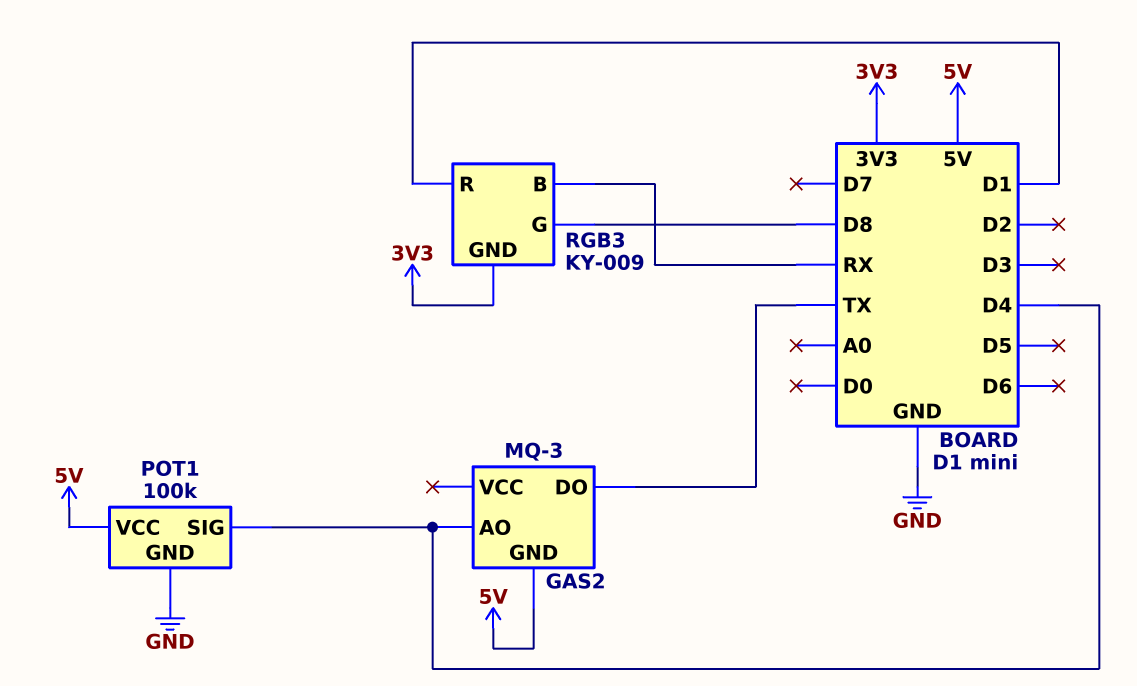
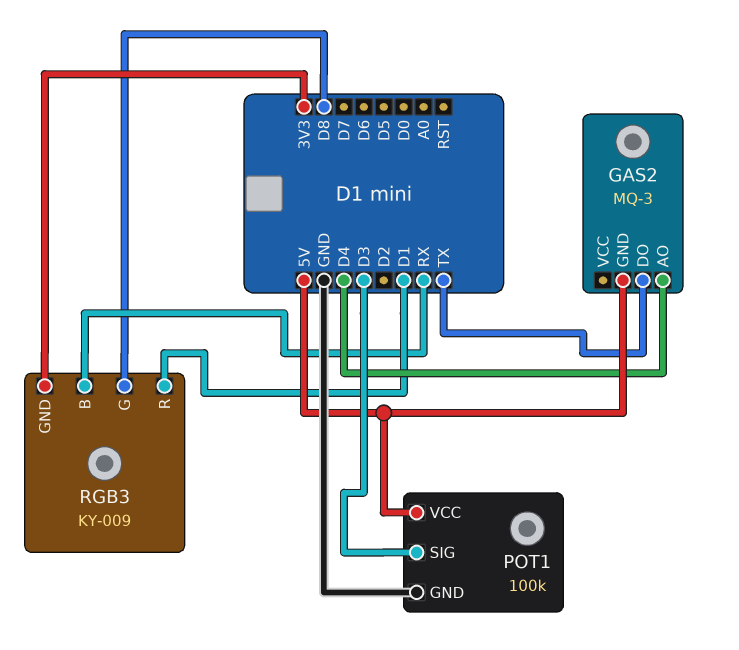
POT1 pin SIG: D4 -> D3

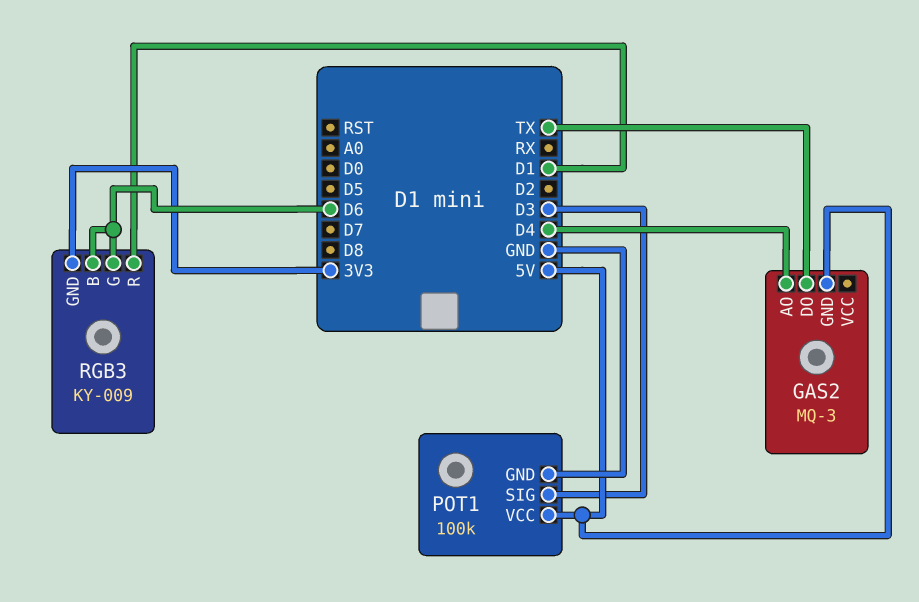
RGB3 pin B: RX -> D6
RGB3 pin G: D8 -> D6

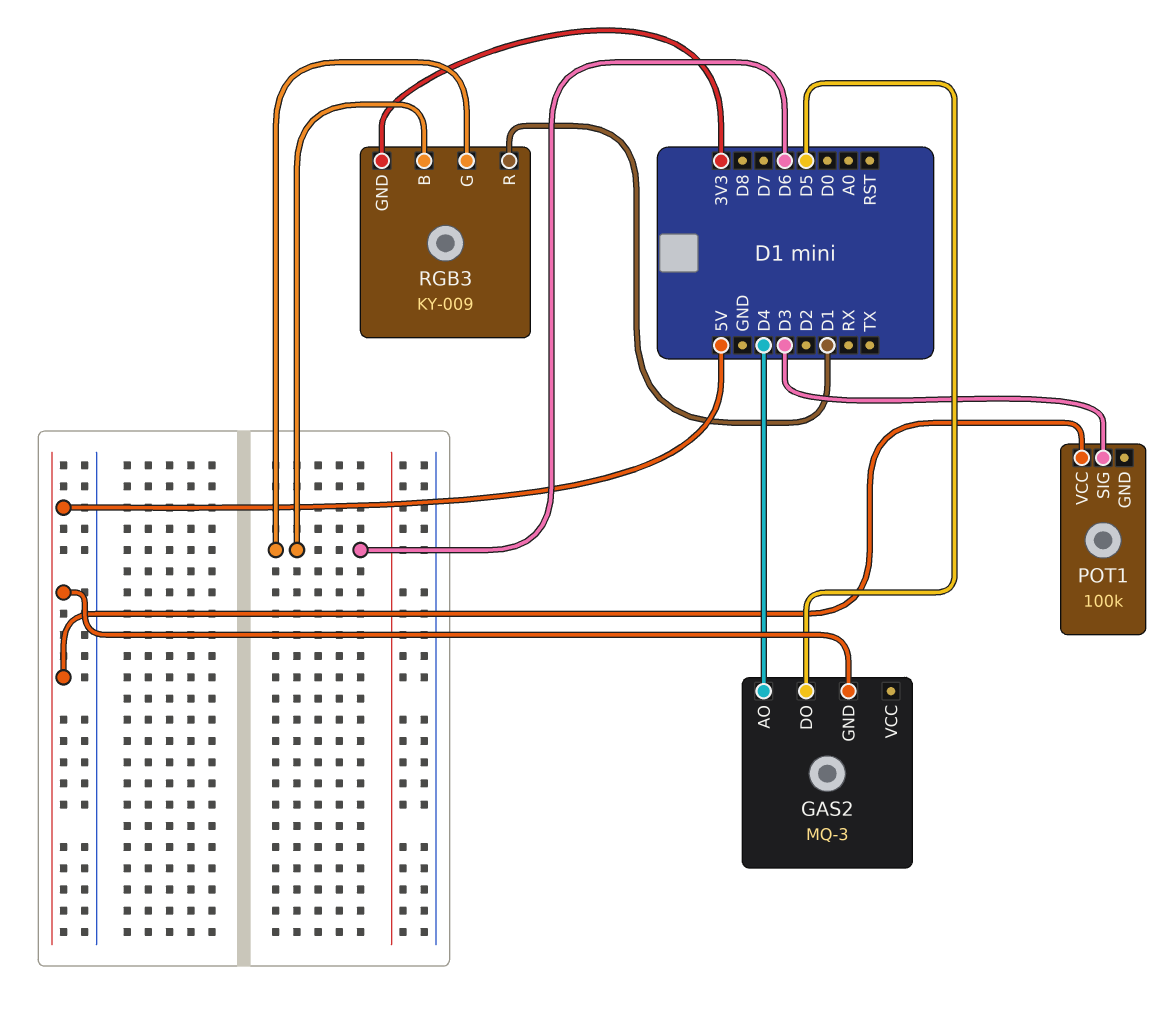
GAS2 pin DO: TX -> D5
POT1 pin GND: GND -> none

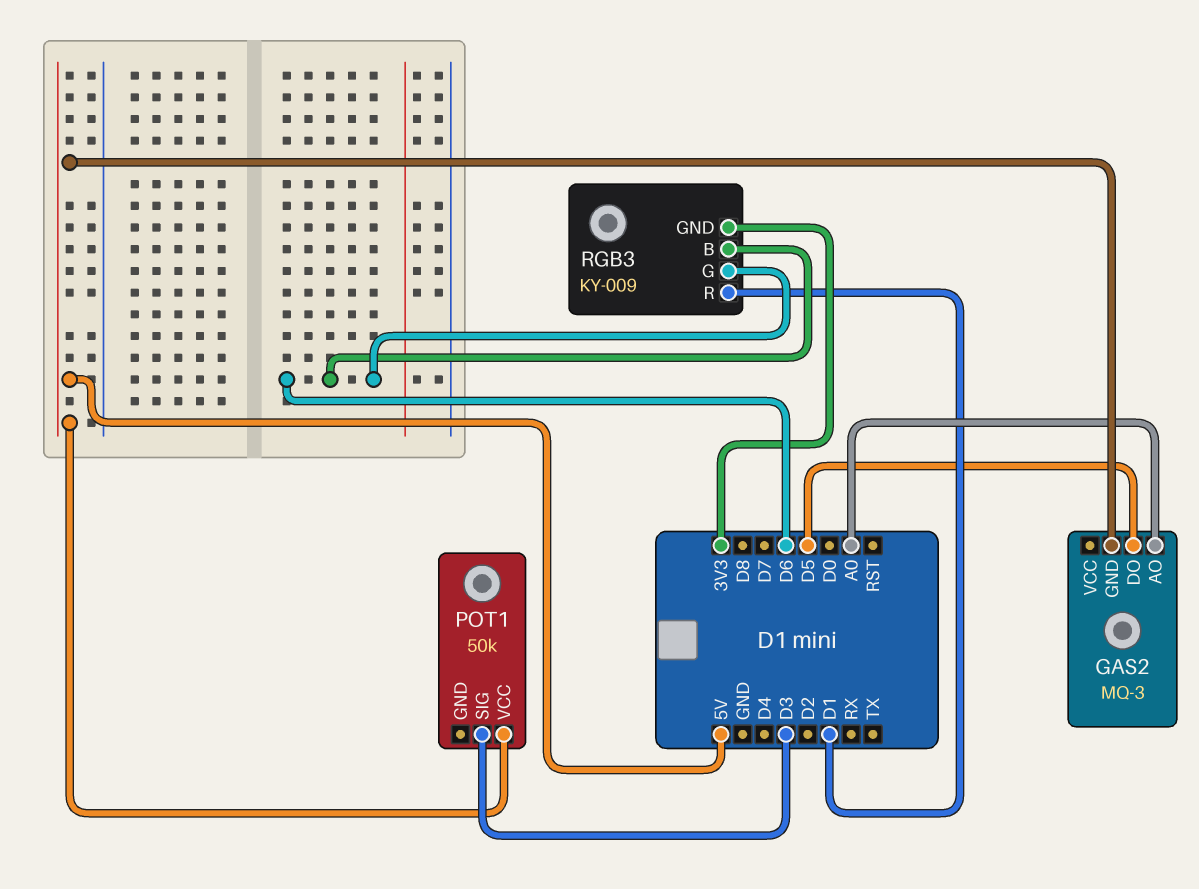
GAS2 pin AO: D4 -> A0
POT1: 100k -> 50k

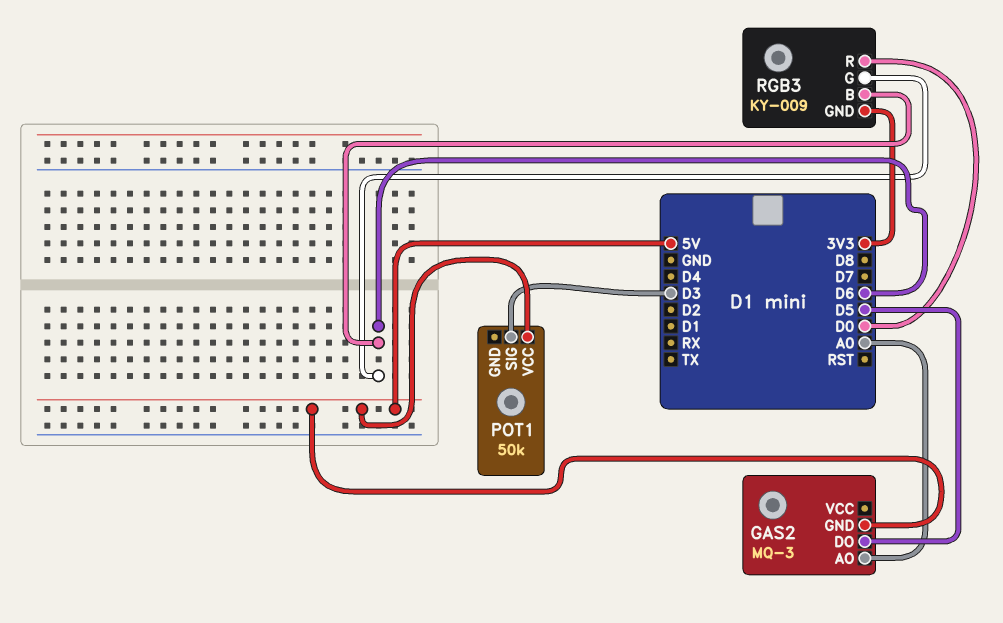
RGB3 pin R: D1 -> D0

